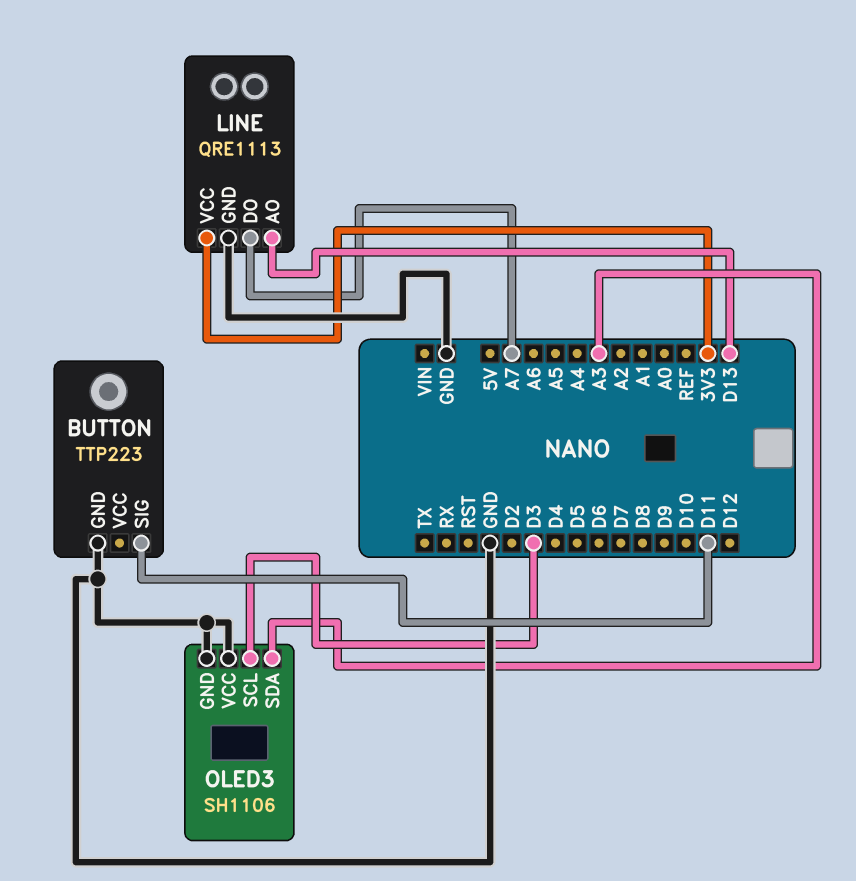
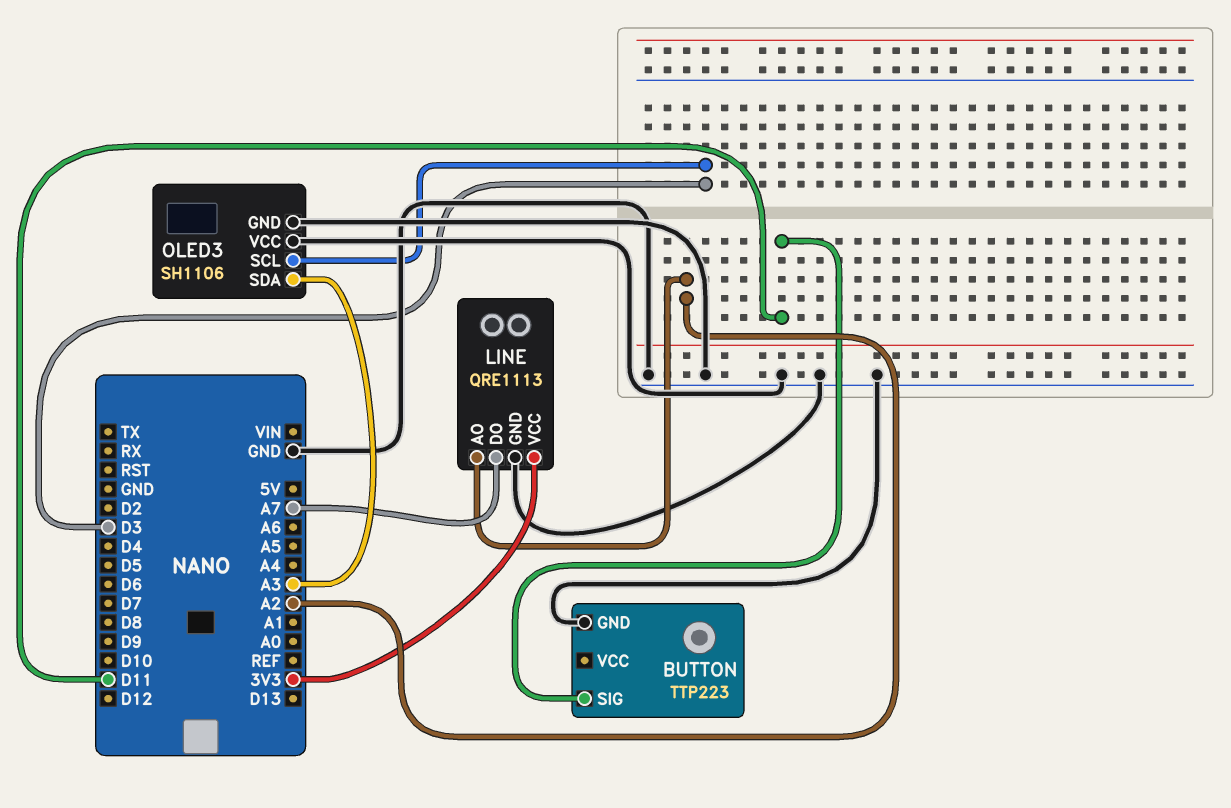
LINE pin AO: D13 -> A2

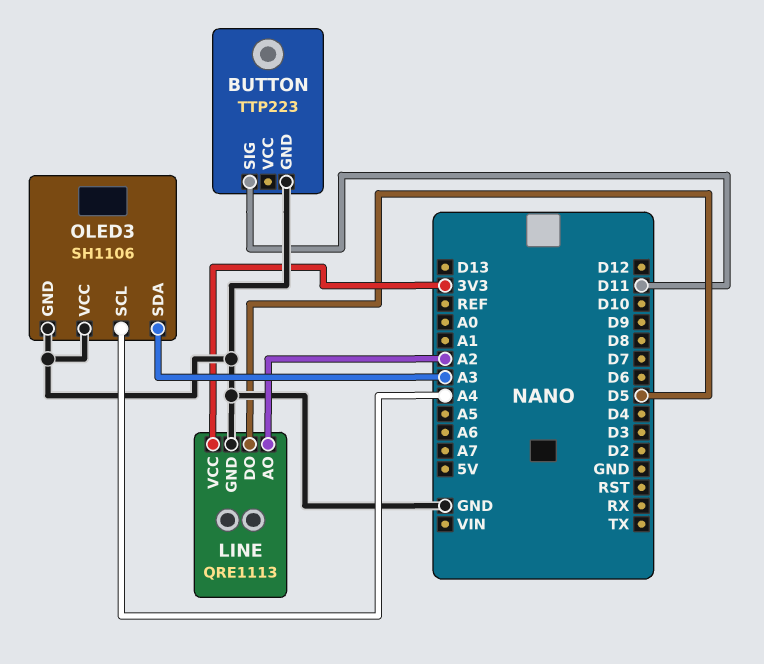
LINE pin DO: A7 -> D5
OLED3 pin SCL: D3 -> A4

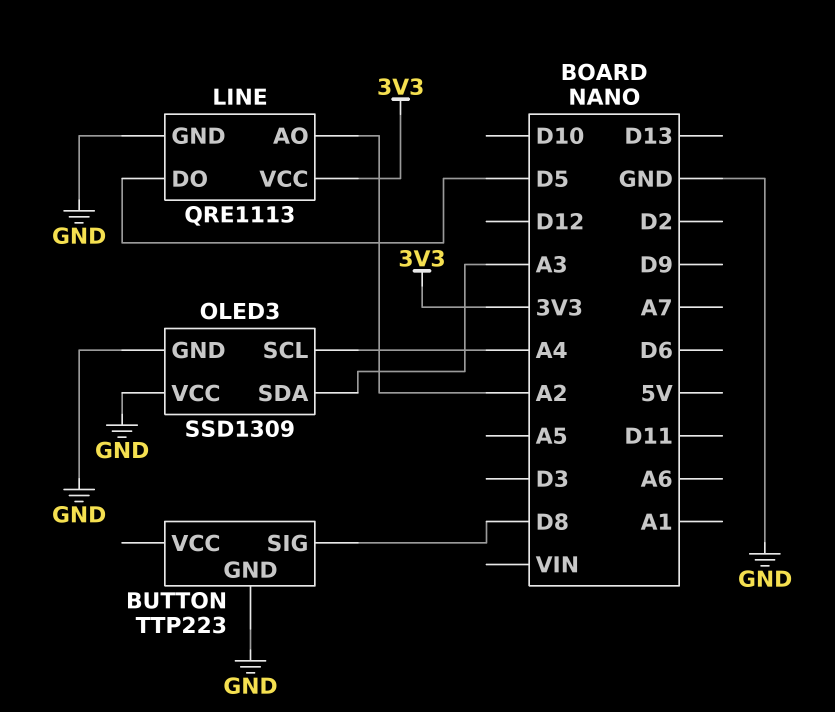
BUTTON pin SIG: D11 -> D8
OLED3: SH1106 -> SSD1309

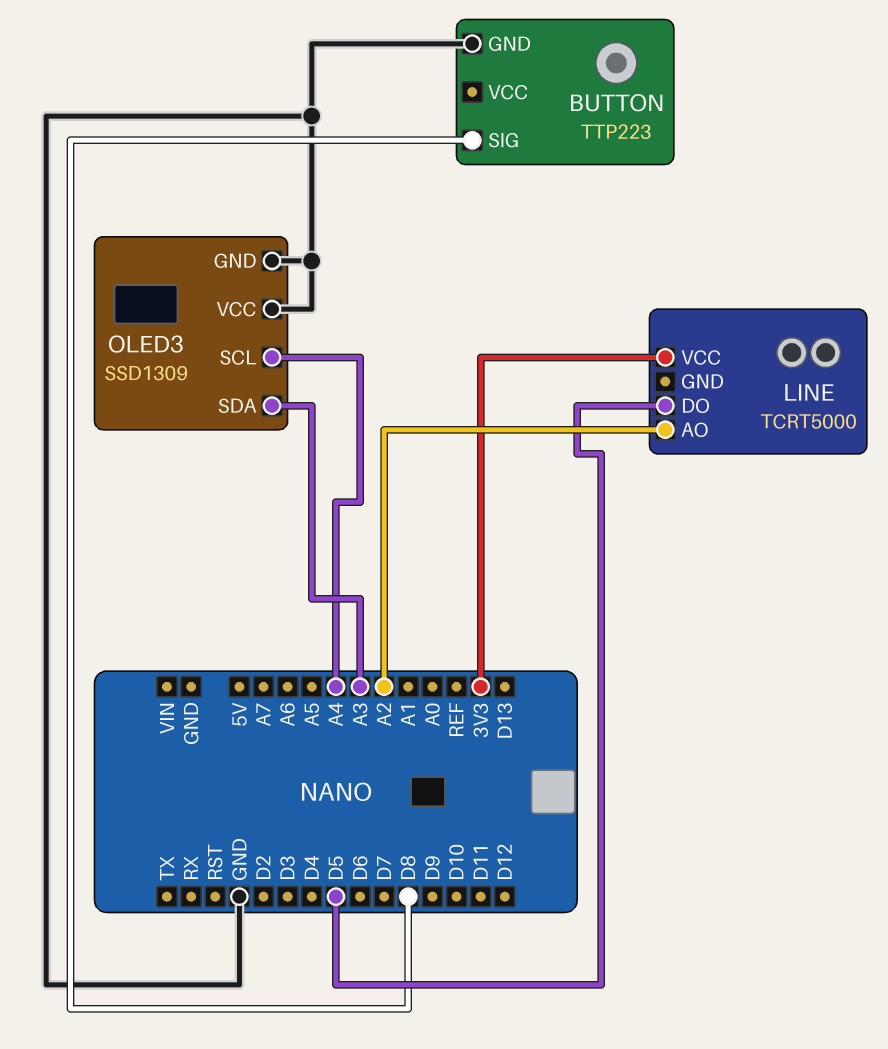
LINE: QRE1113 -> TCRT5000
LINE pin GND: GND -> none

